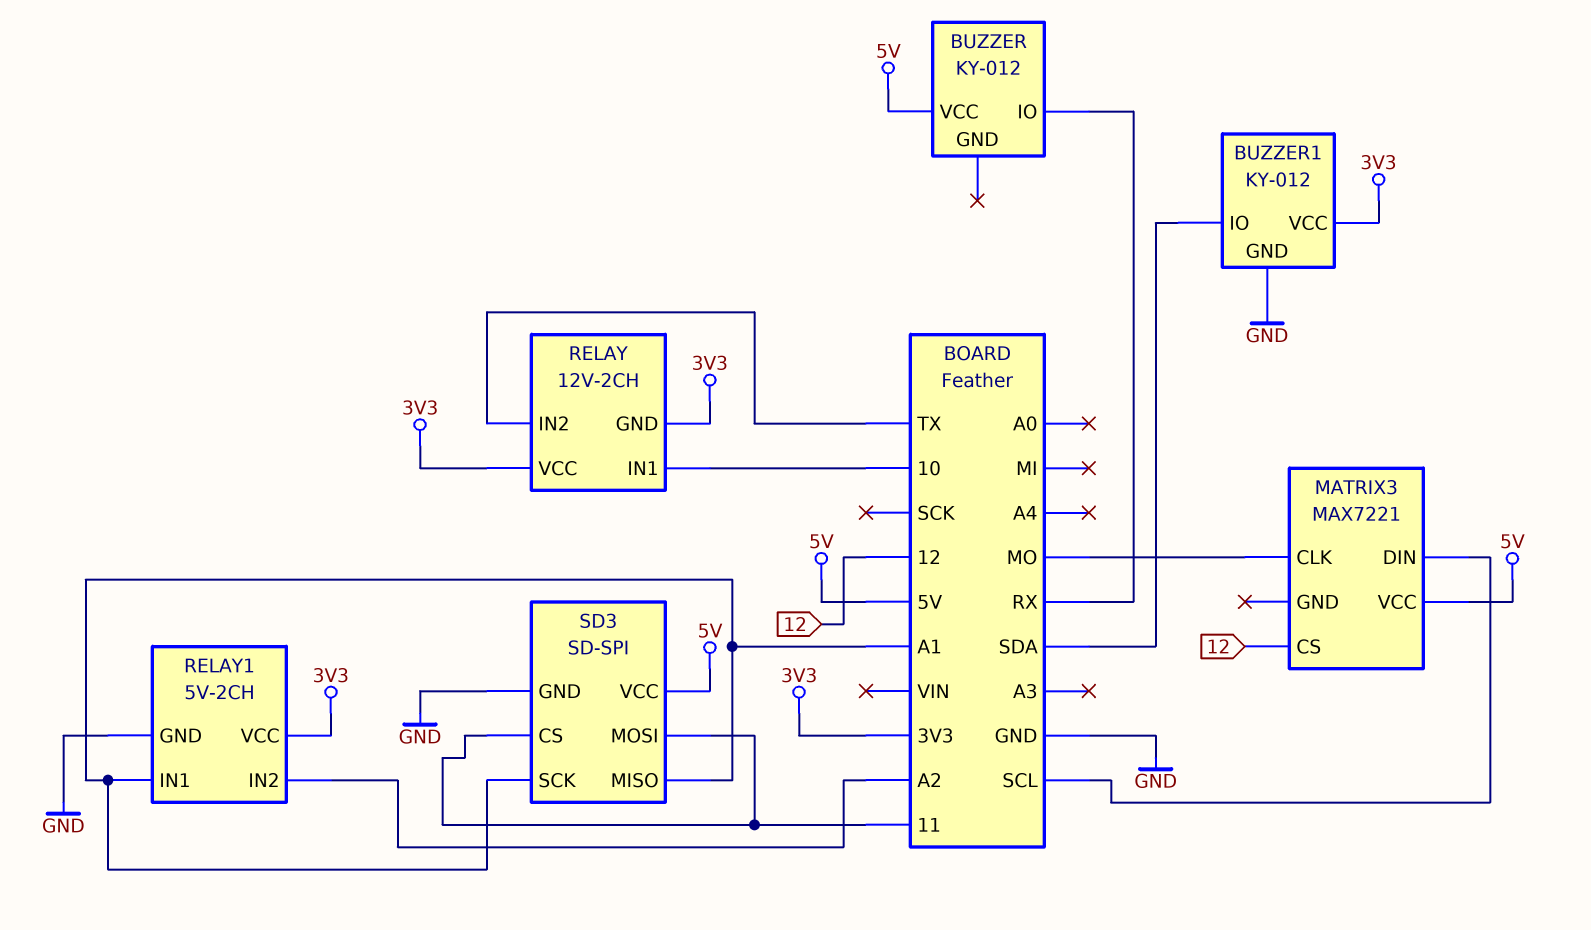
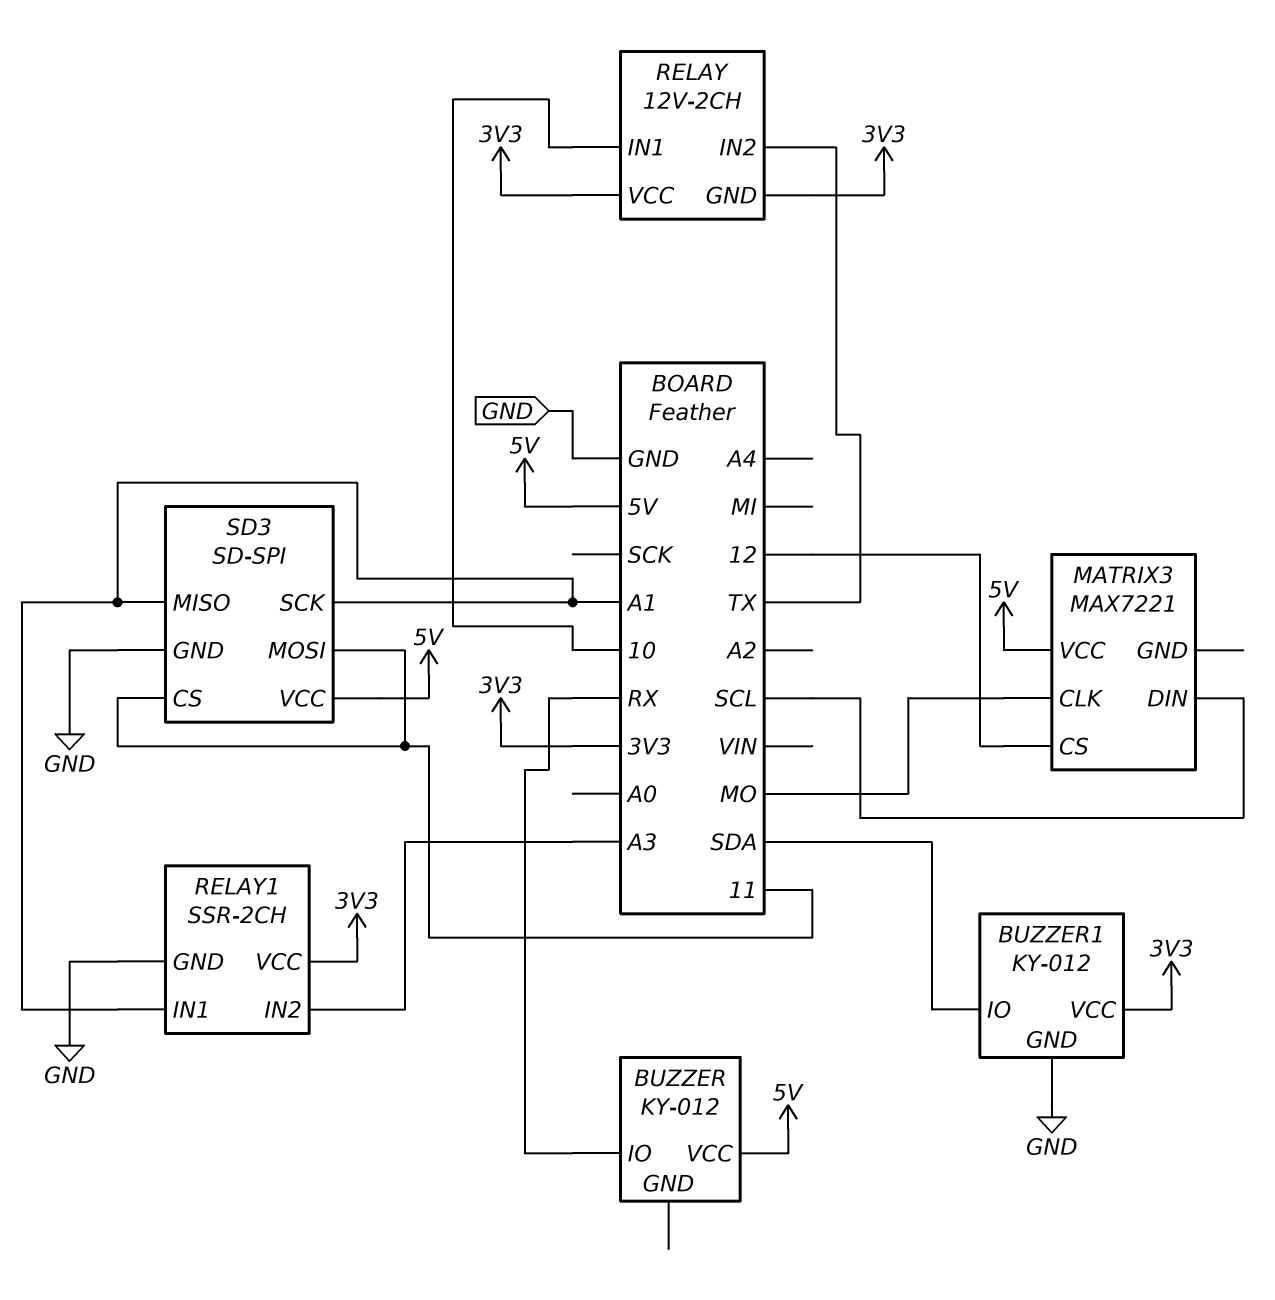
RELAY1: 5V-2CH -> SSR-2CH
RELAY1 pin IN2: A2 -> A3

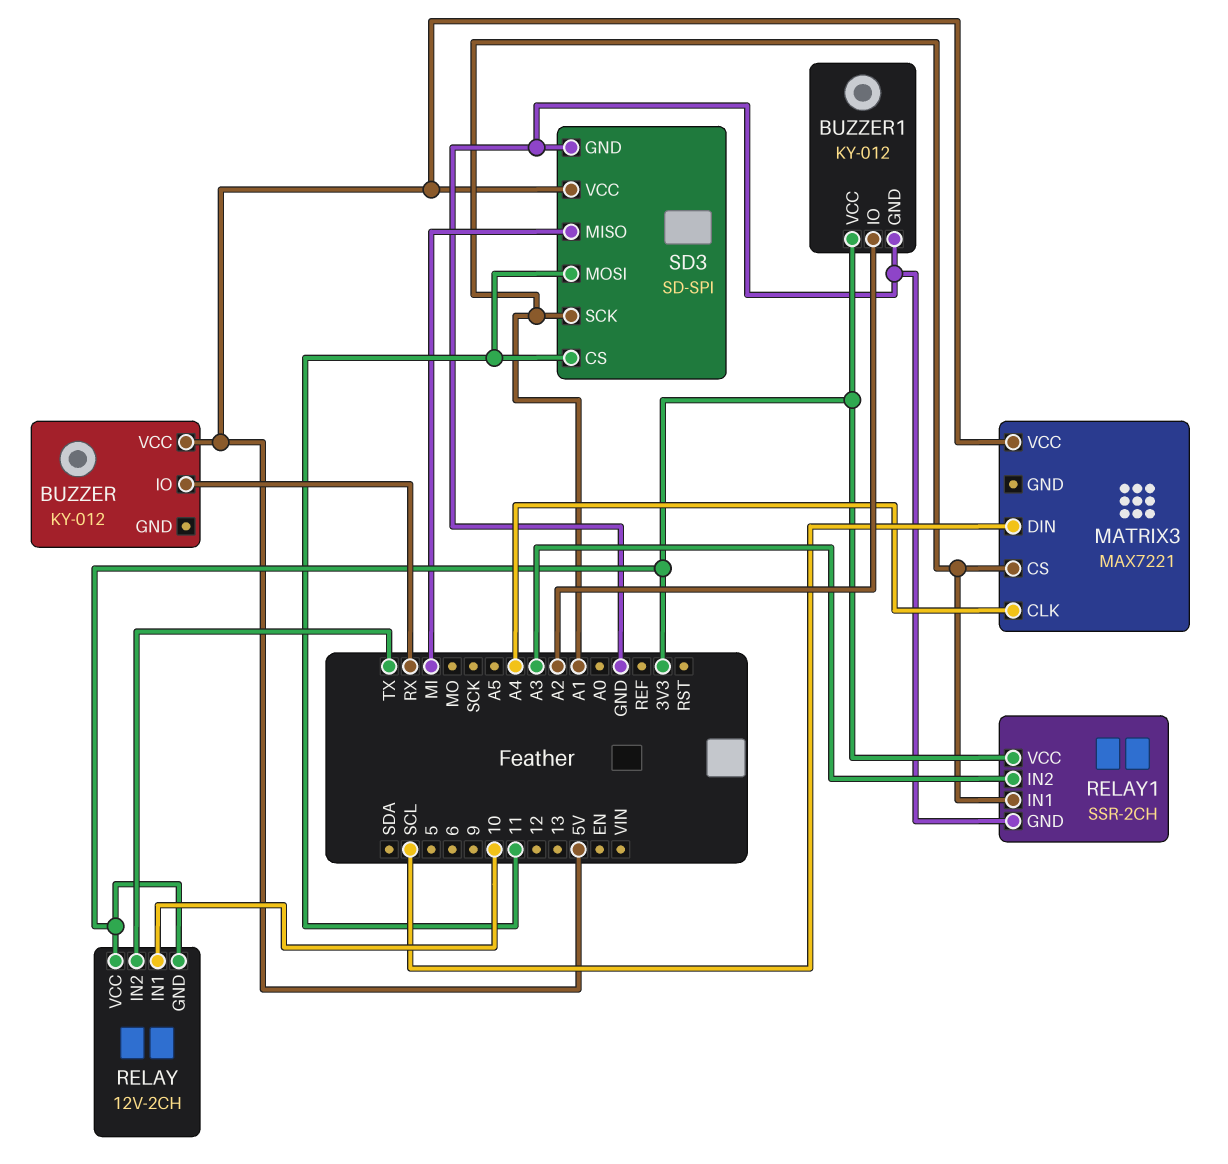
BUZZER1 pin IO: SDA -> A2
MATRIX3 pin CLK: MO -> A4
MATRIX3 pin CS: 12 -> A1
SD3 pin MISO: A1 -> MI

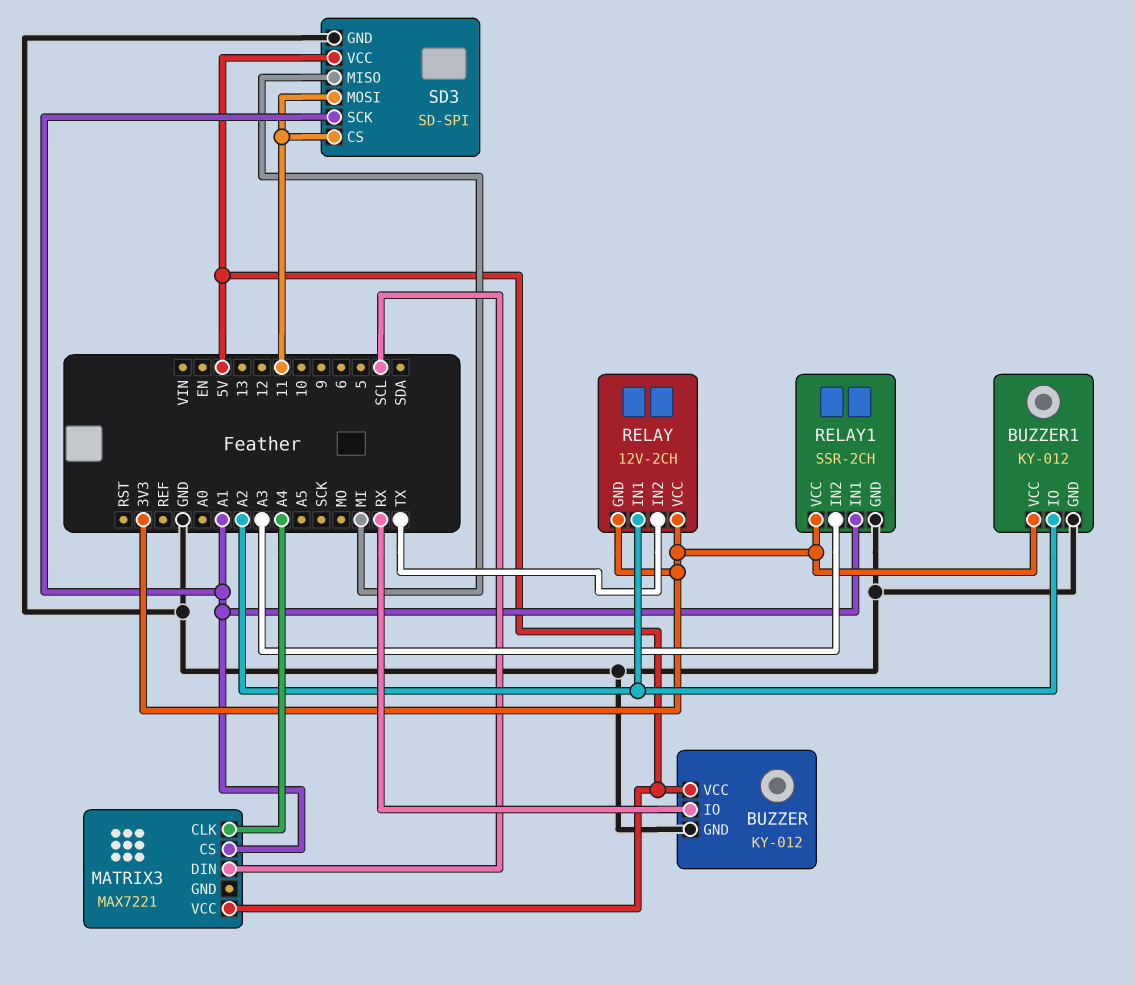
BUZZER pin GND: none -> GND
RELAY pin IN1: 10 -> A2

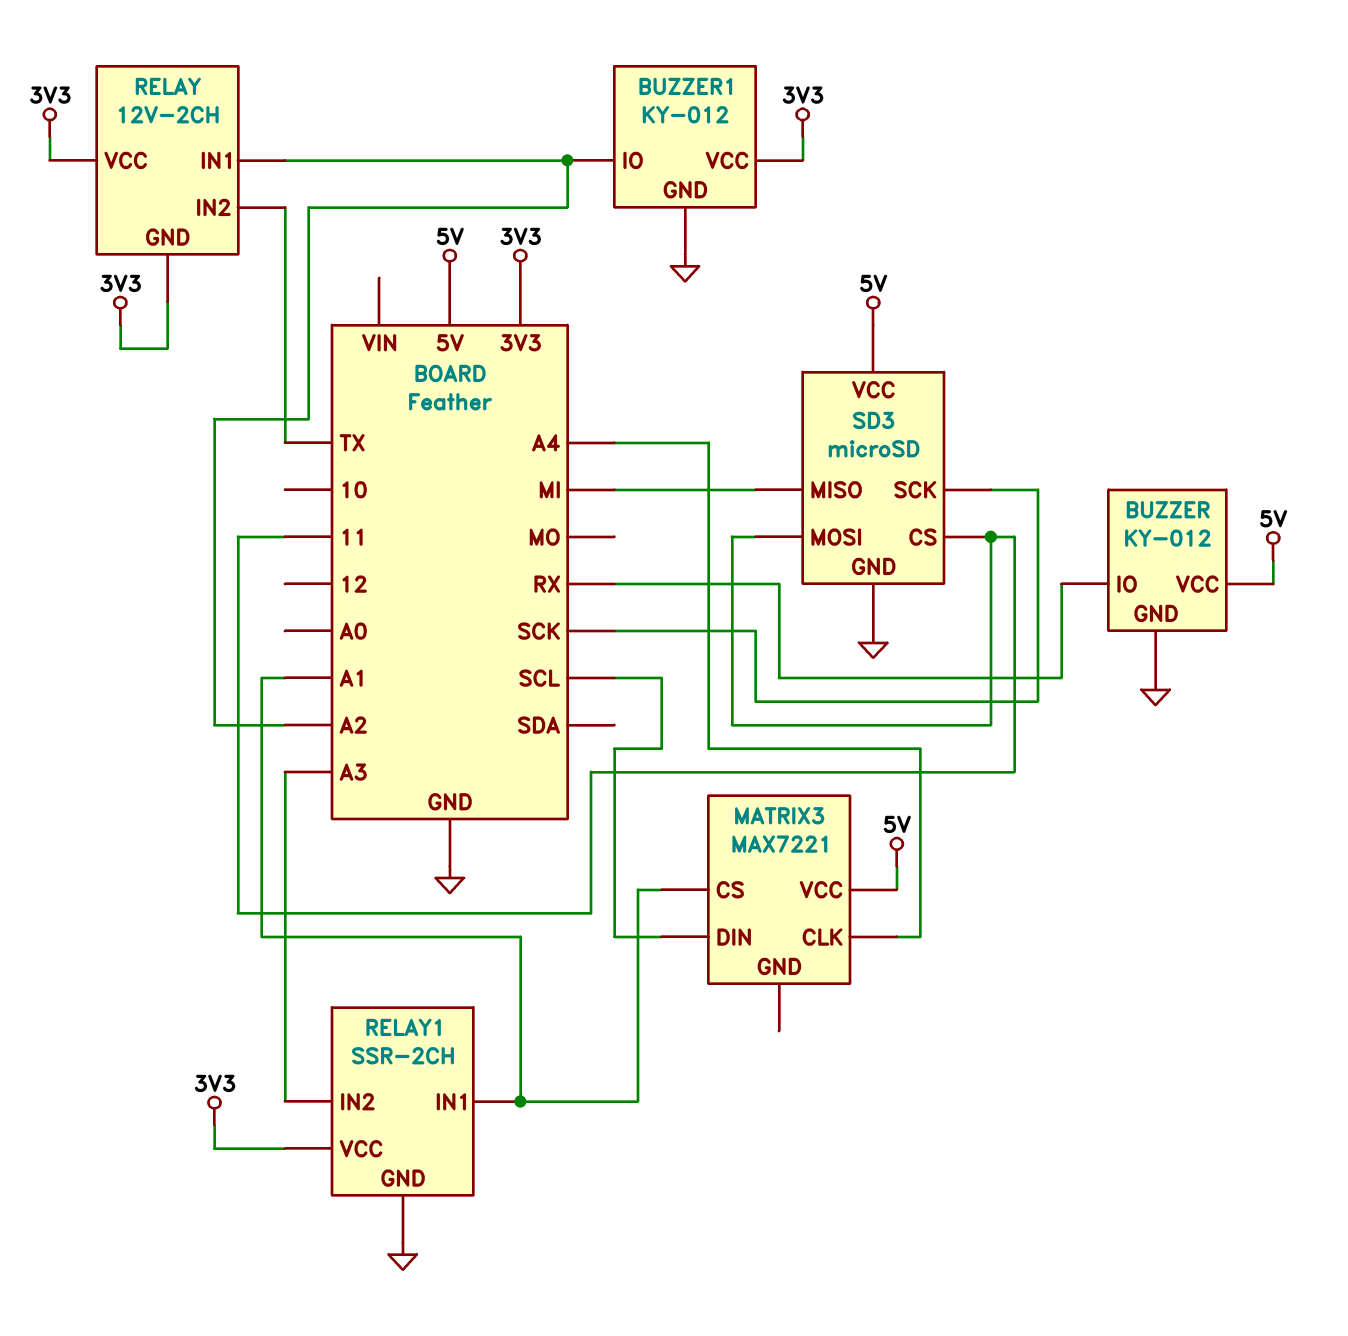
SD3: SD-SPI -> microSD
SD3 pin SCK: A1 -> SCK

